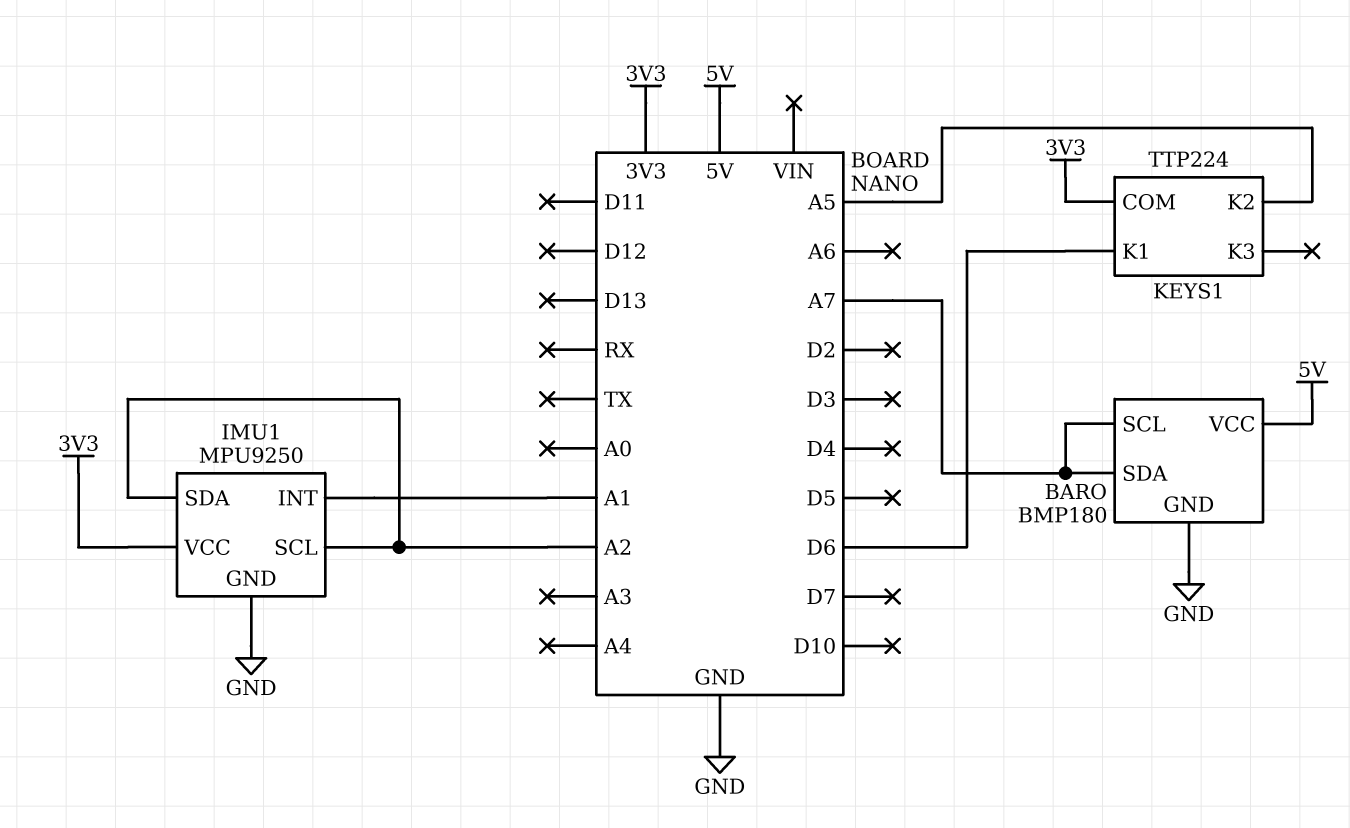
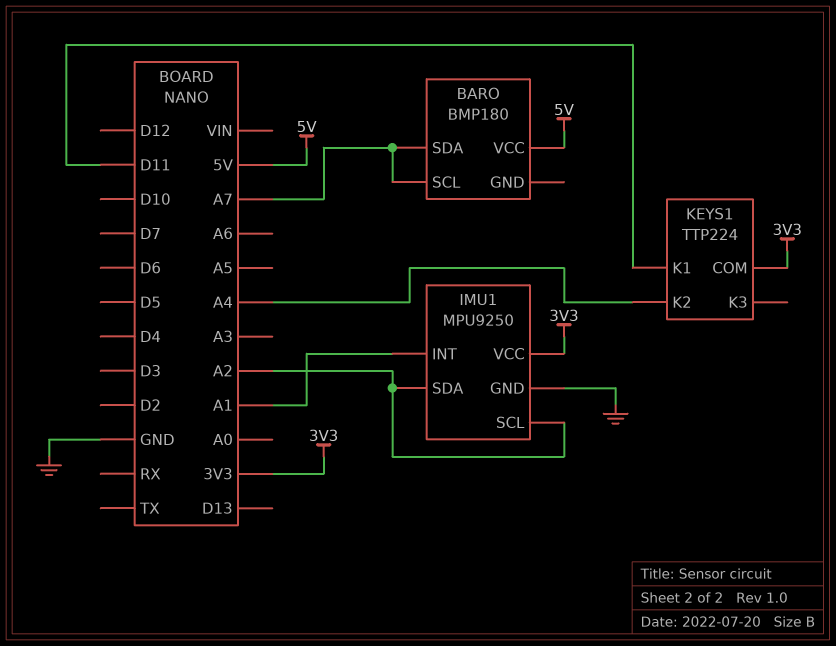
BARO pin GND: GND -> none
KEYS1 pin K1: D6 -> D11
KEYS1 pin K2: A5 -> A4

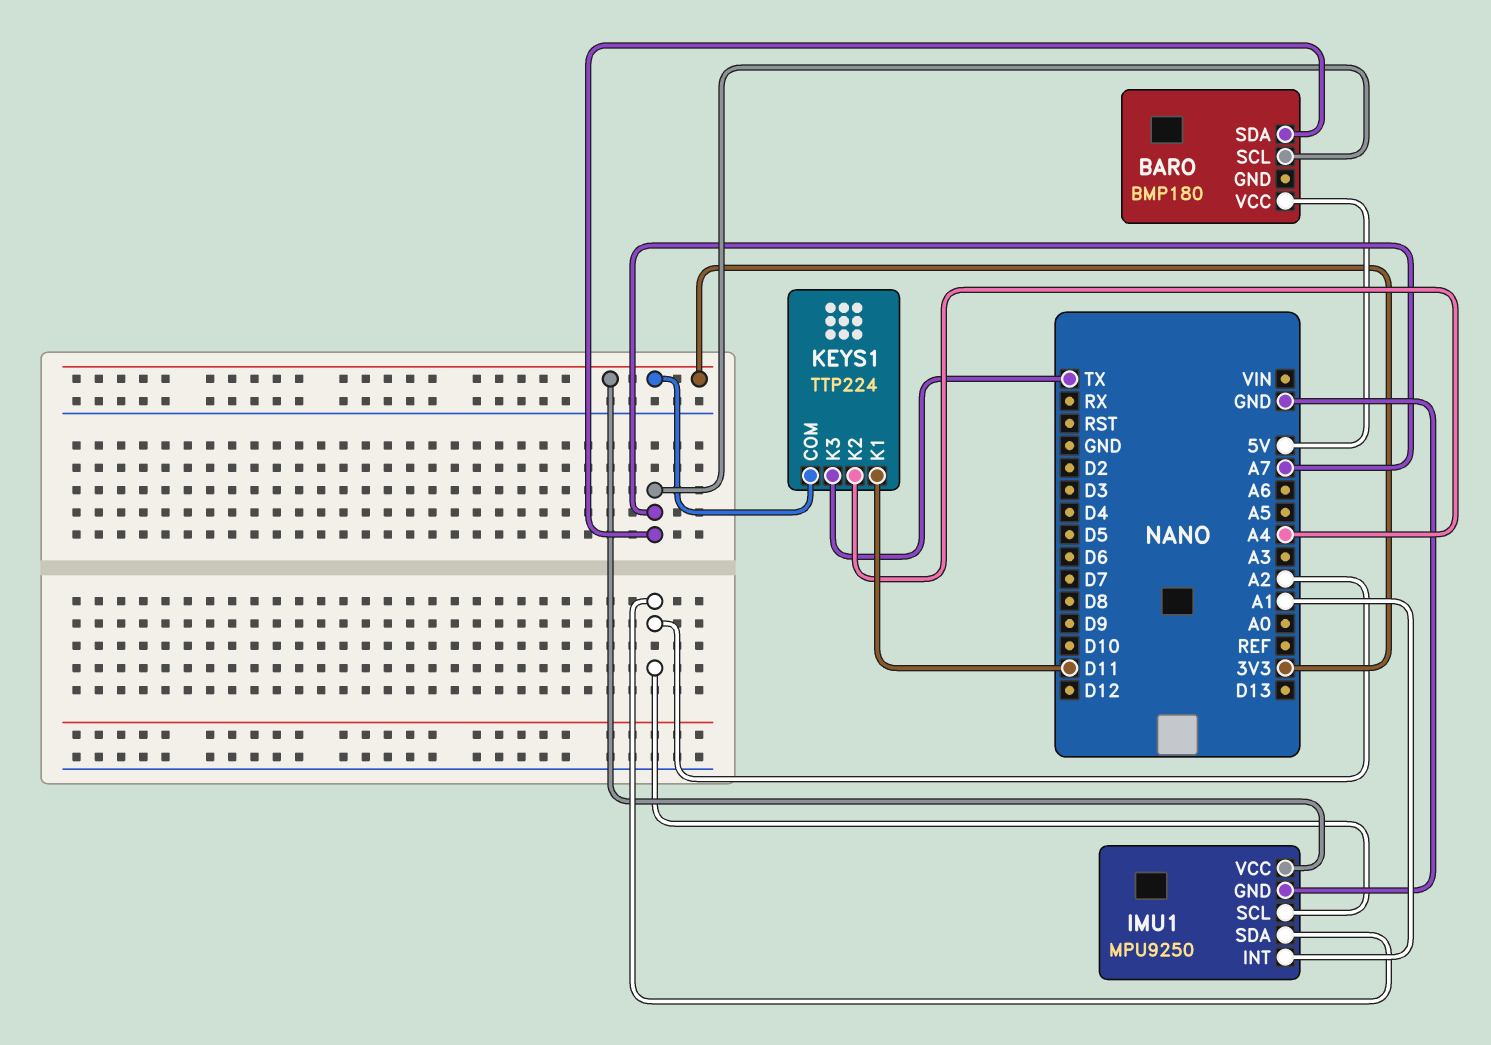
KEYS1 pin K3: none -> TX

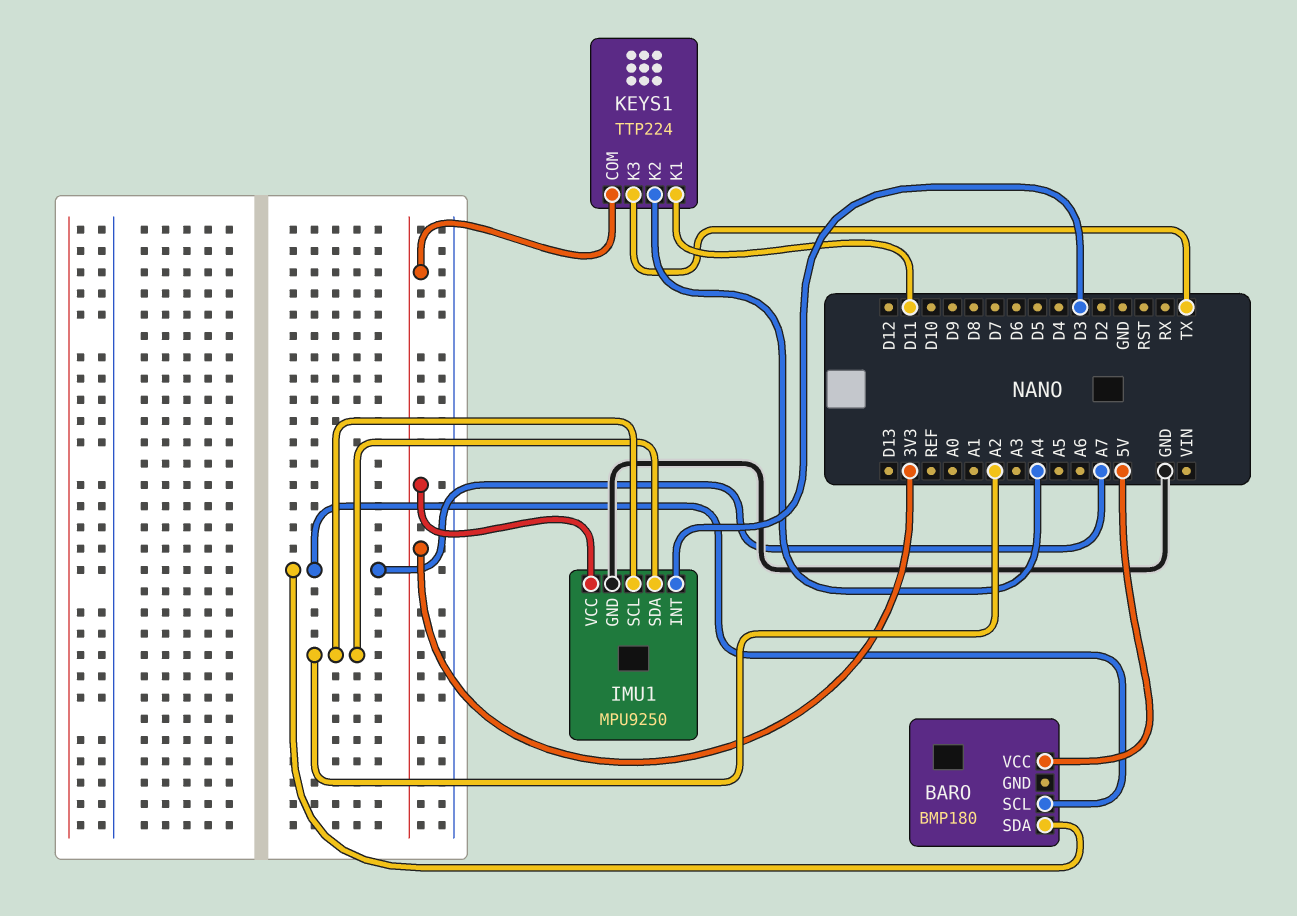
IMU1 pin INT: A1 -> D3

